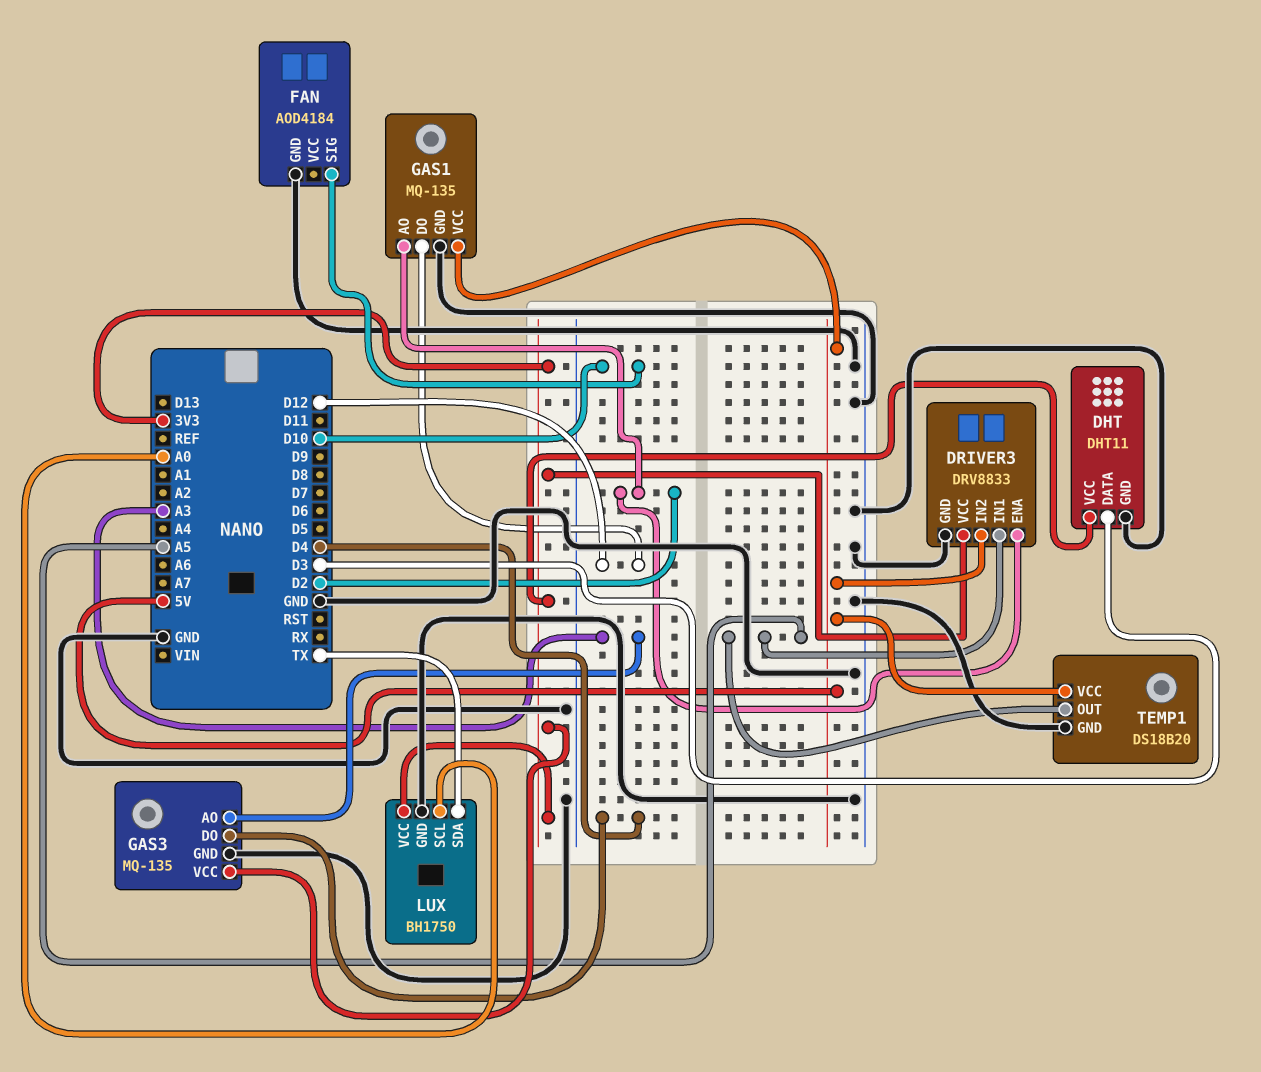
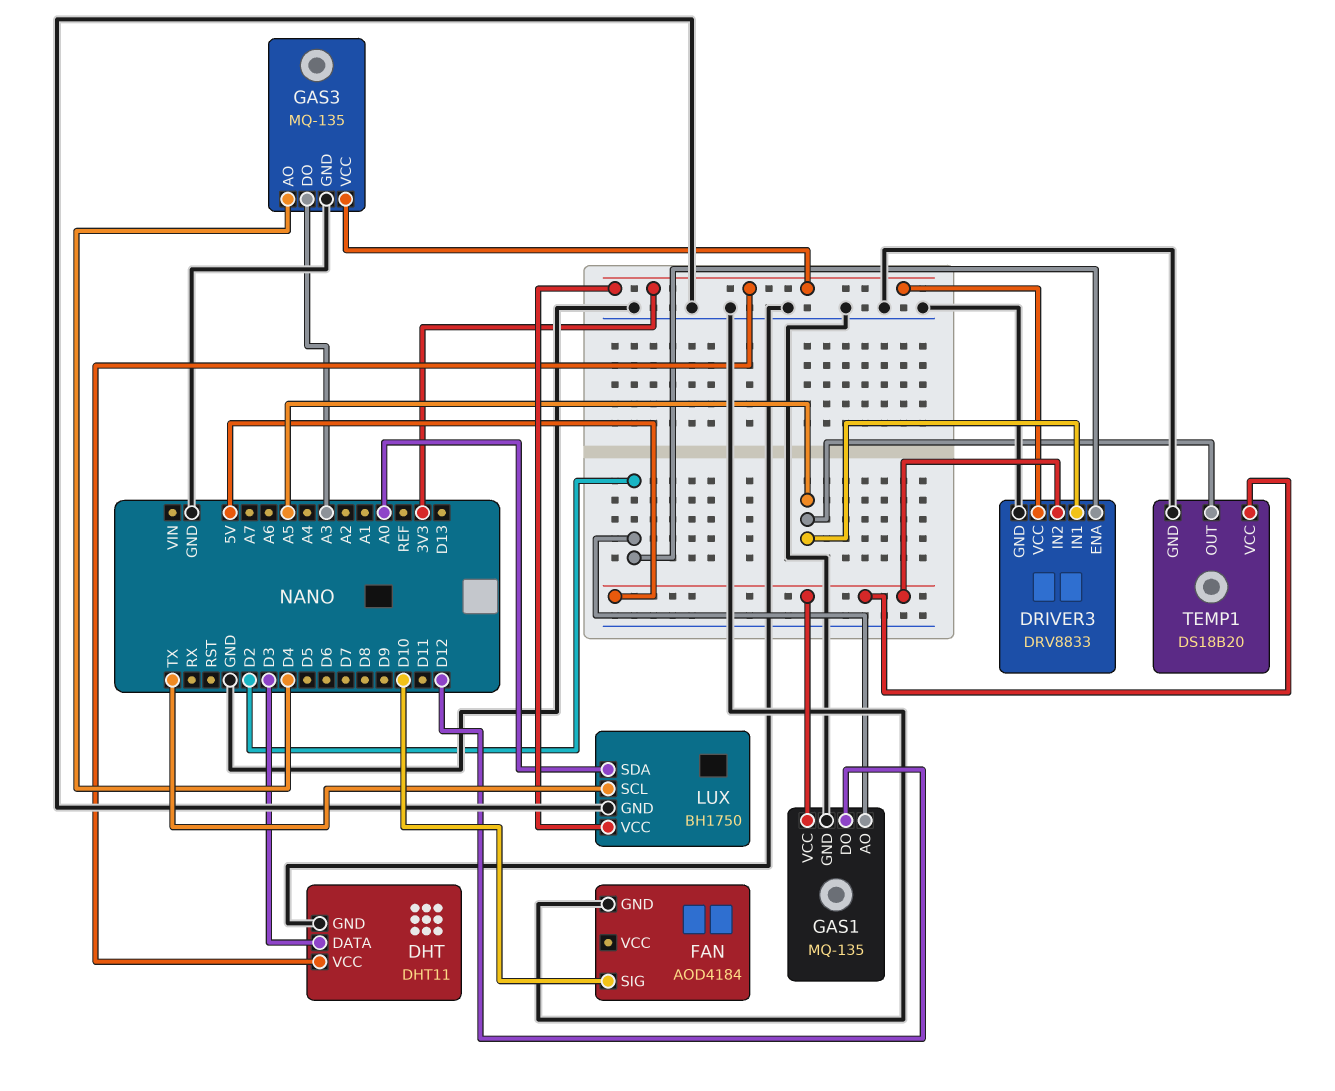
GAS3 pin AO: A3 -> D4
GAS3 pin DO: D4 -> A3
LUX pin SCL: A0 -> TX
LUX pin SDA: TX -> A0

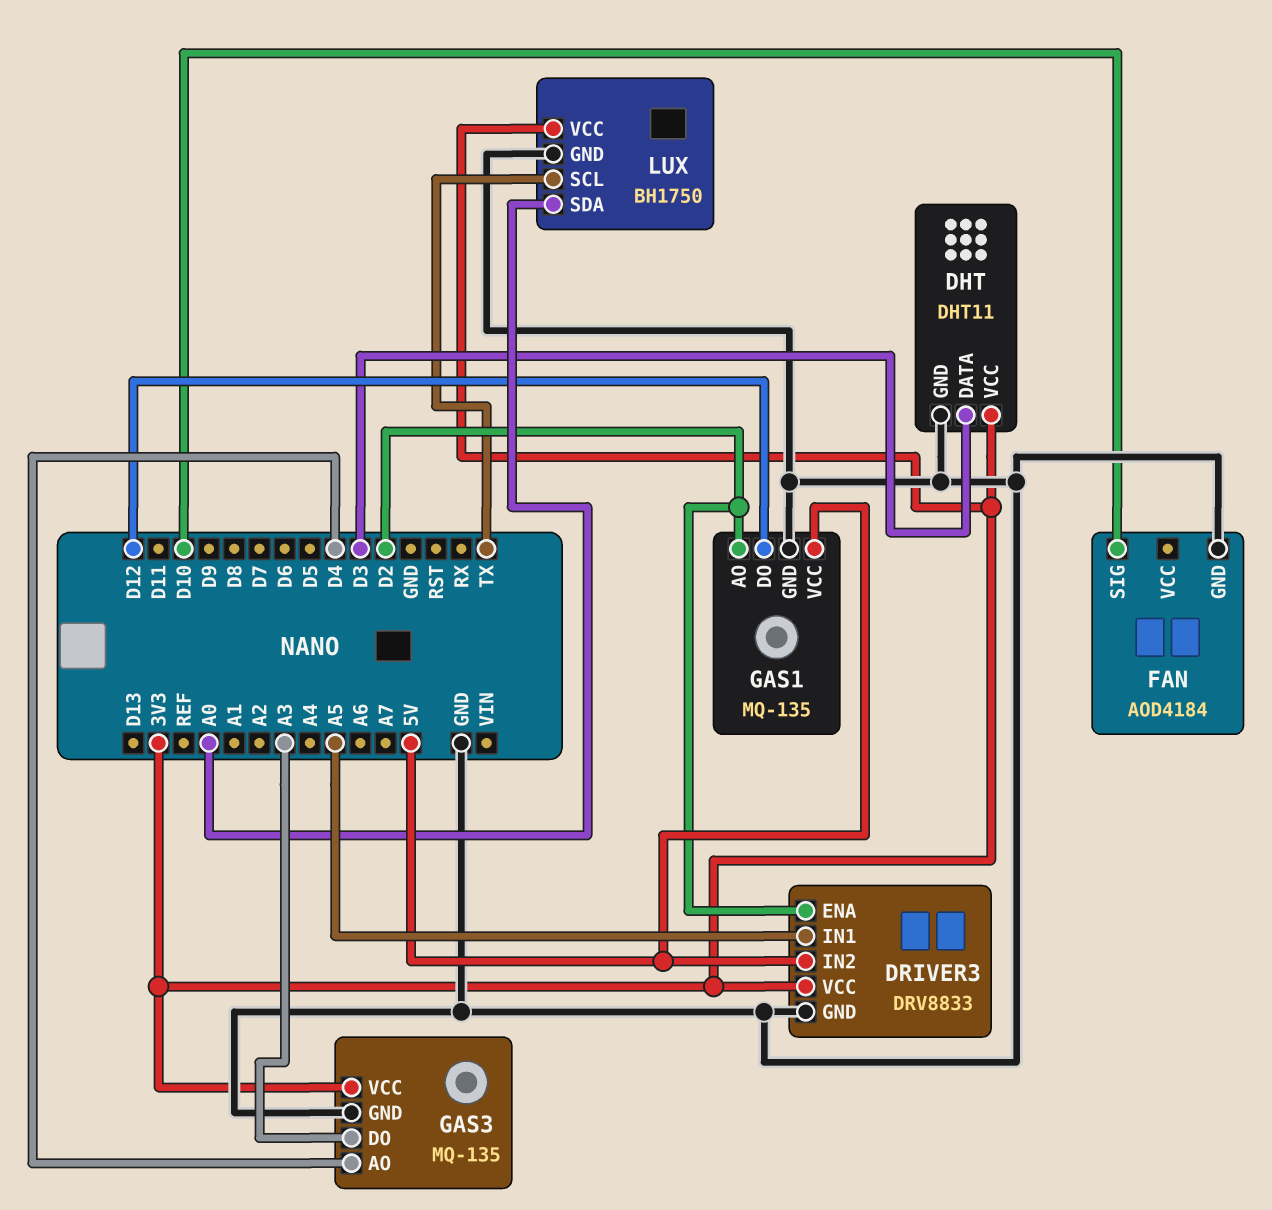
TEMP1: DS18B20 -> none
TEMP1 pin GND: GND -> none
TEMP1 pin OUT: A5 -> none
TEMP1 pin VCC: 5V -> none

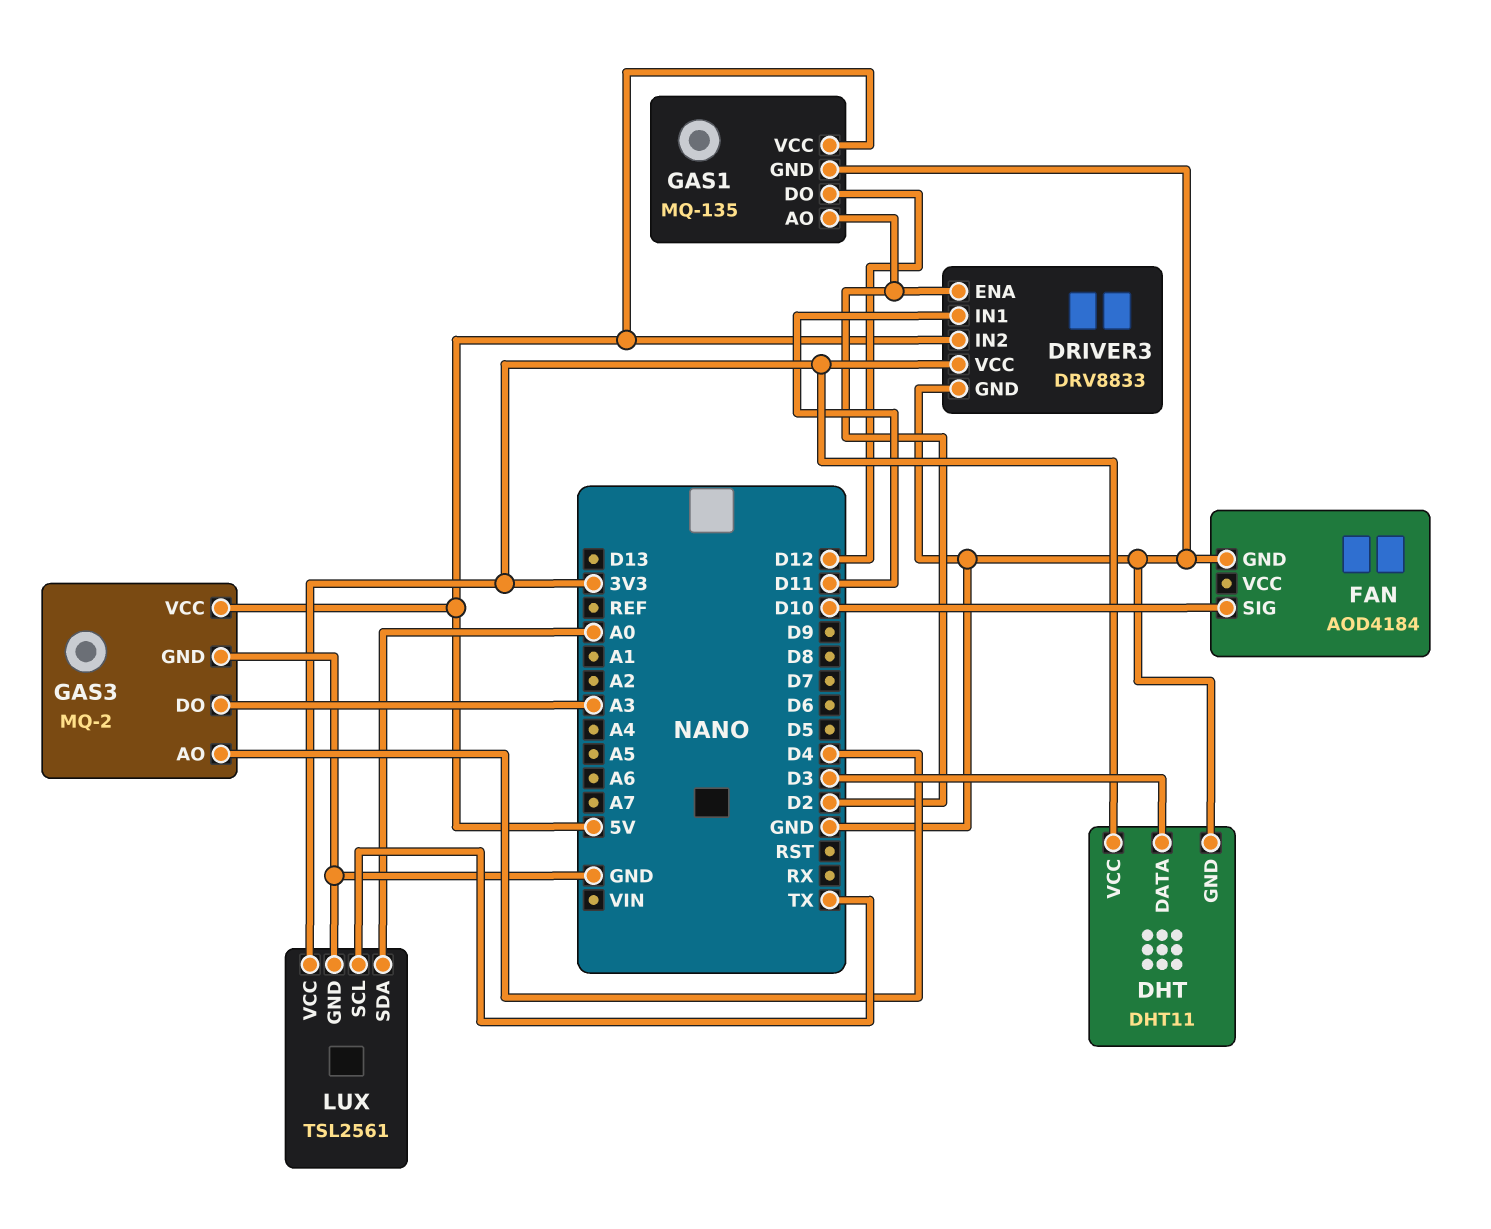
DRIVER3 pin IN1: A5 -> D11
GAS3: MQ-135 -> MQ-2
GAS3 pin VCC: 3V3 -> 5V
LUX: BH1750 -> TSL2561

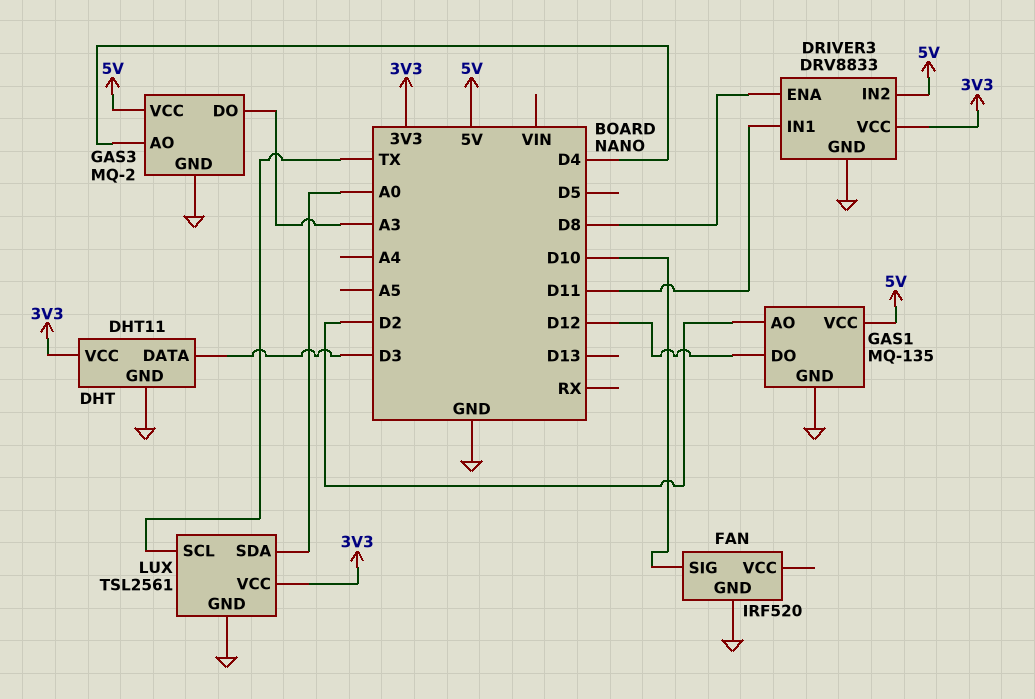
DRIVER3 pin ENA: D2 -> D8
FAN: AOD4184 -> IRF520

